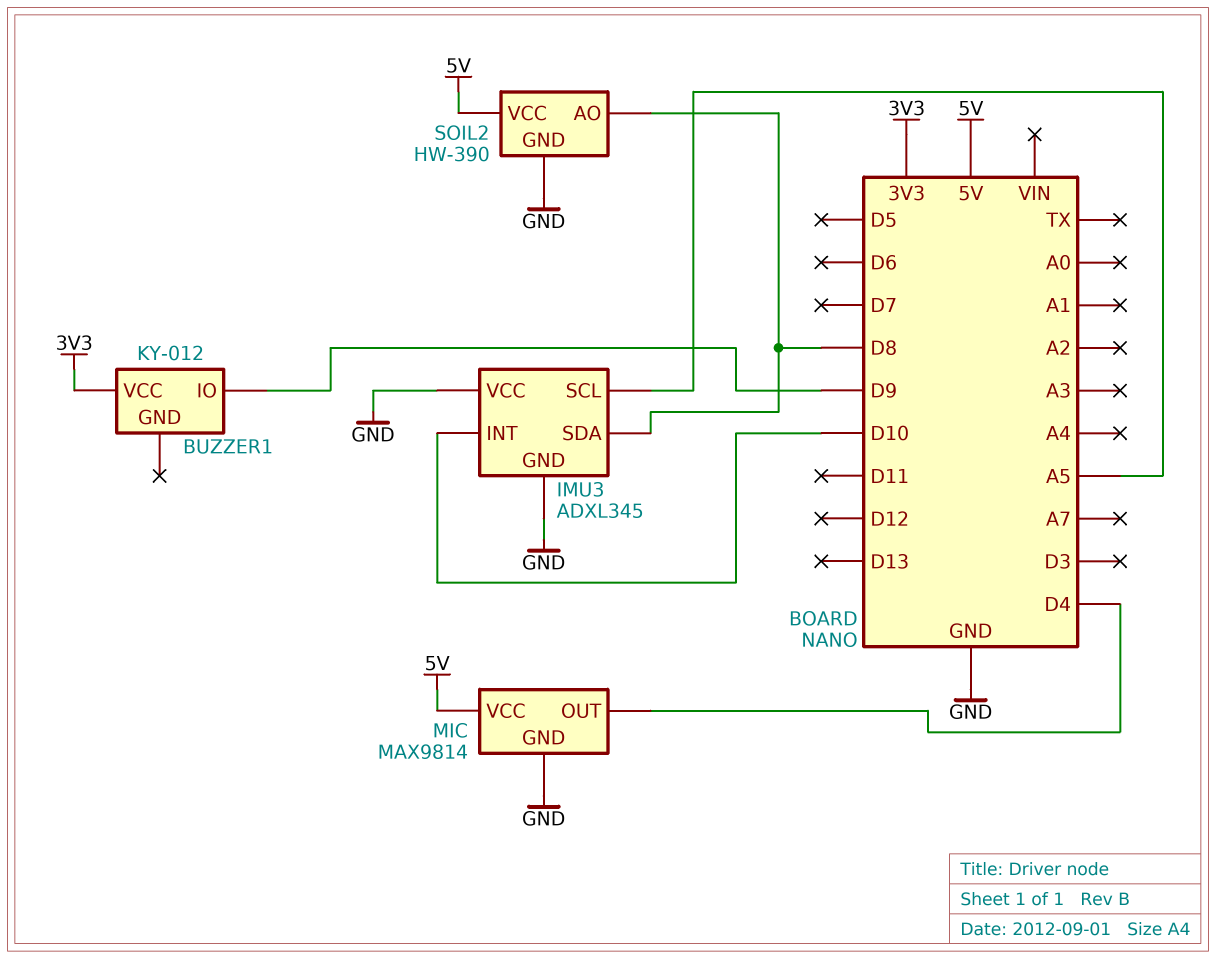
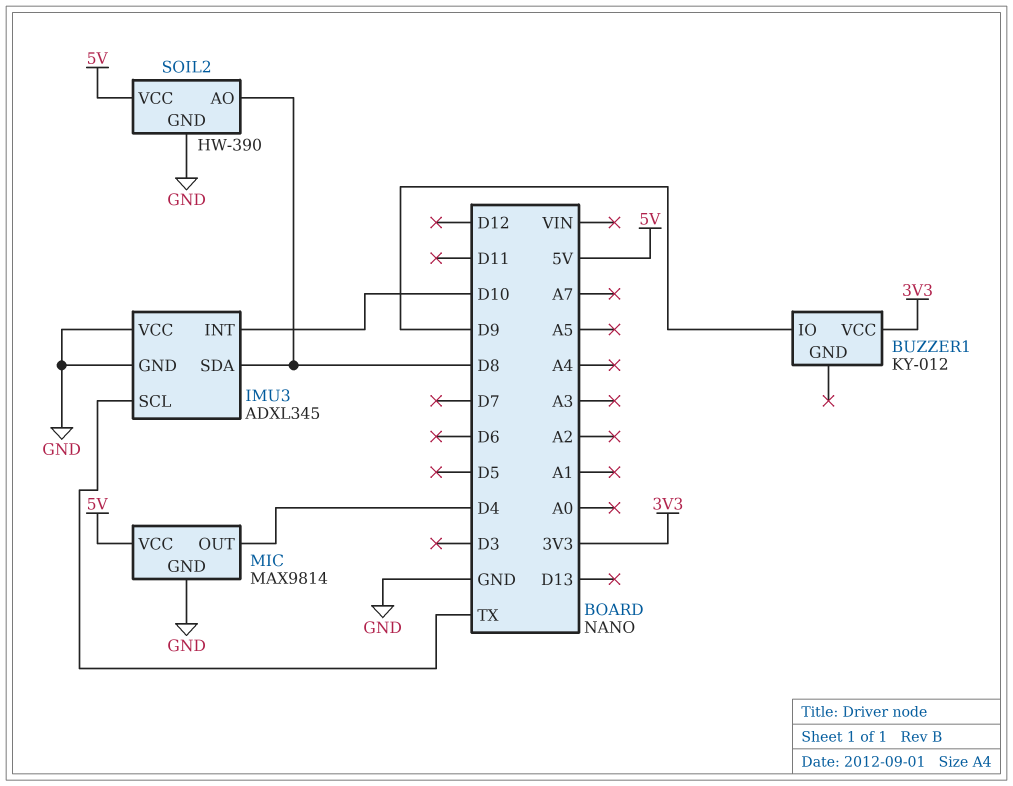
IMU3 pin SCL: A5 -> TX

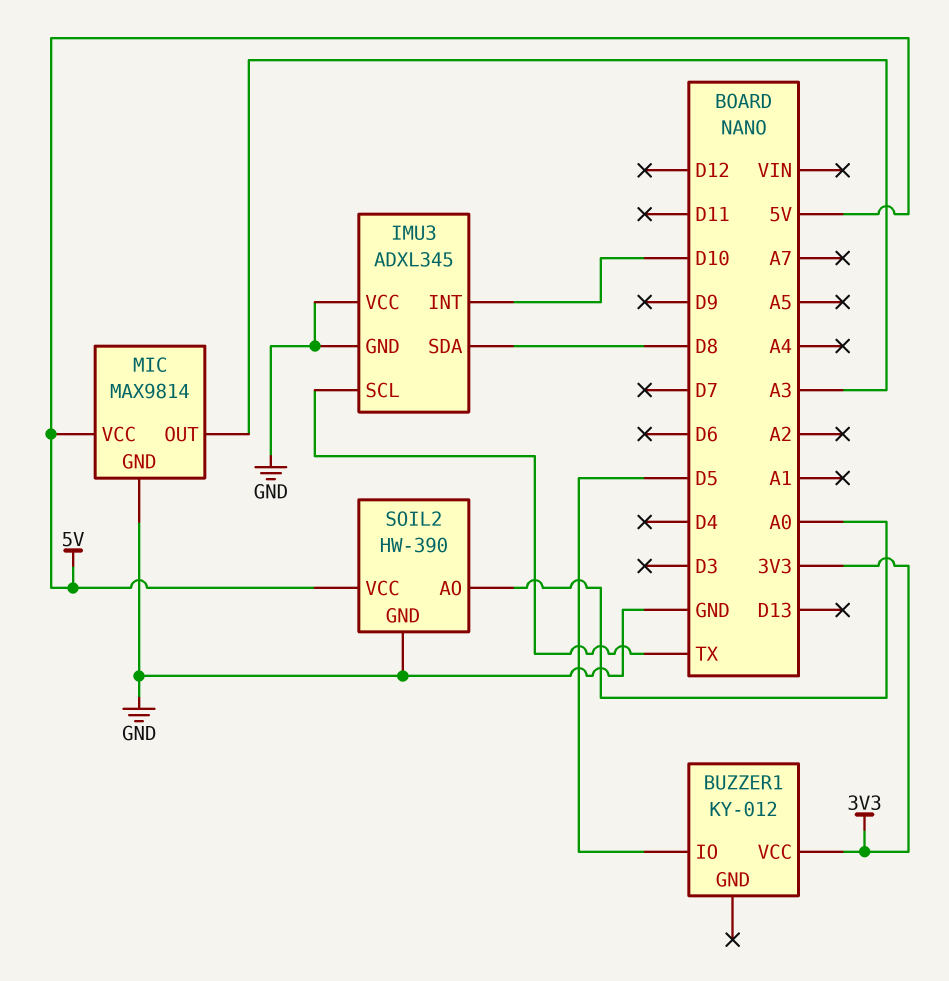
BUZZER1 pin IO: D9 -> D5
MIC pin OUT: D4 -> A3
SOIL2 pin AO: D8 -> A0

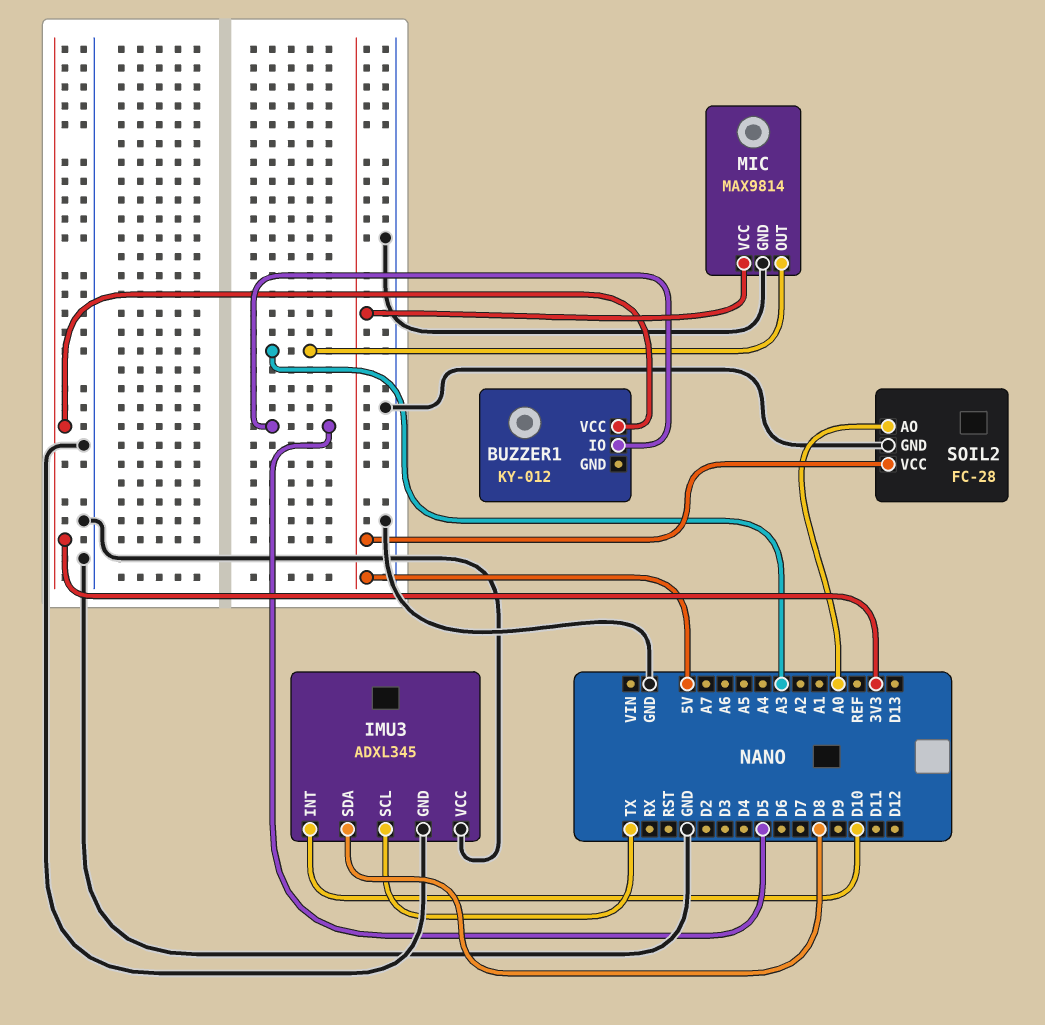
SOIL2: HW-390 -> FC-28

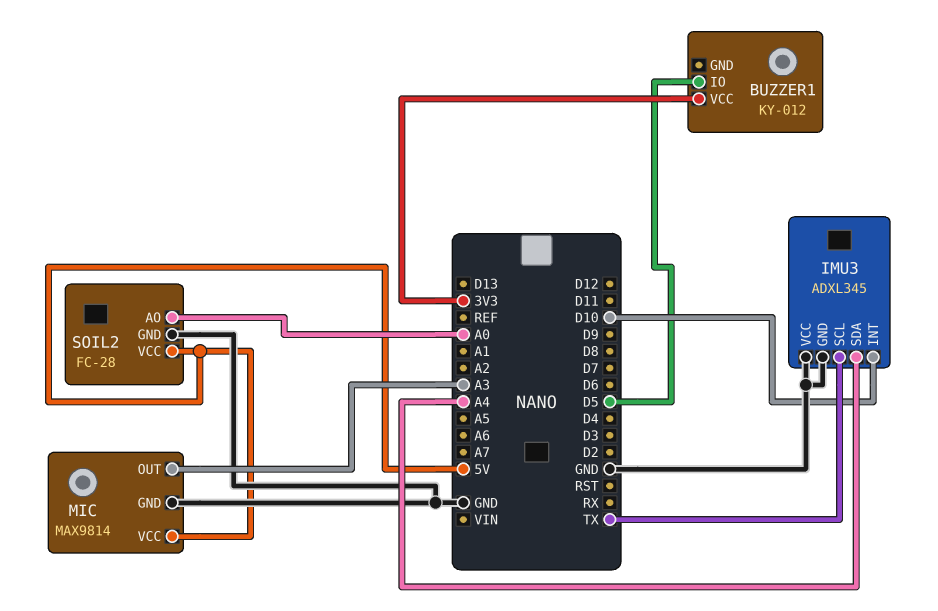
IMU3 pin SDA: D8 -> A4

